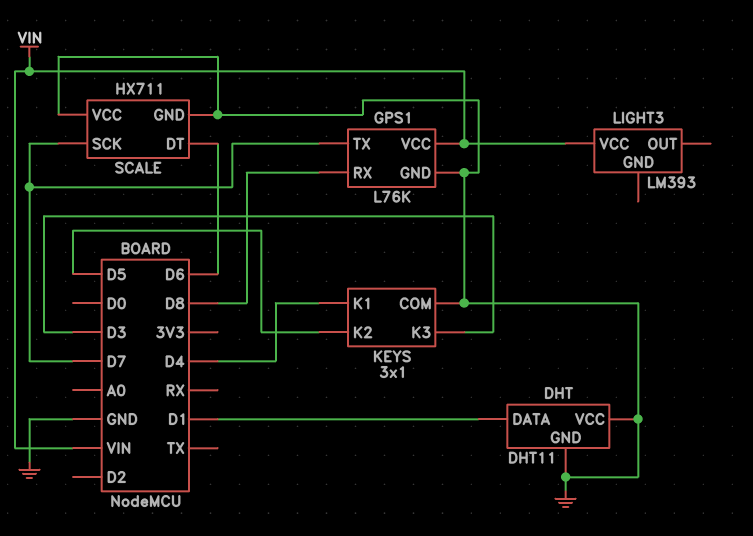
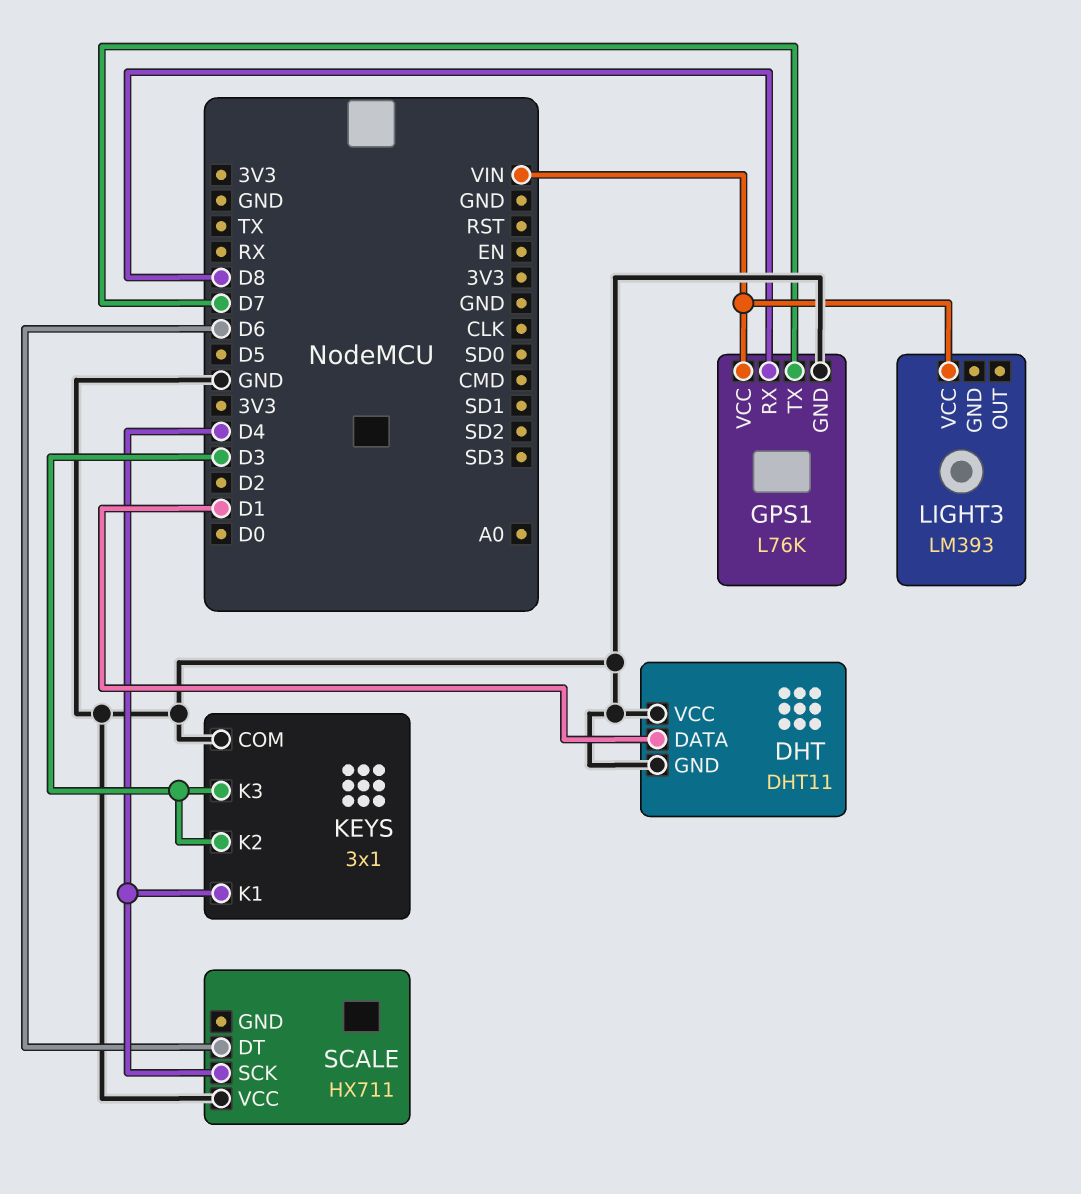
KEYS pin K2: D5 -> D3
SCALE pin GND: GND -> none
SCALE pin SCK: D7 -> D4

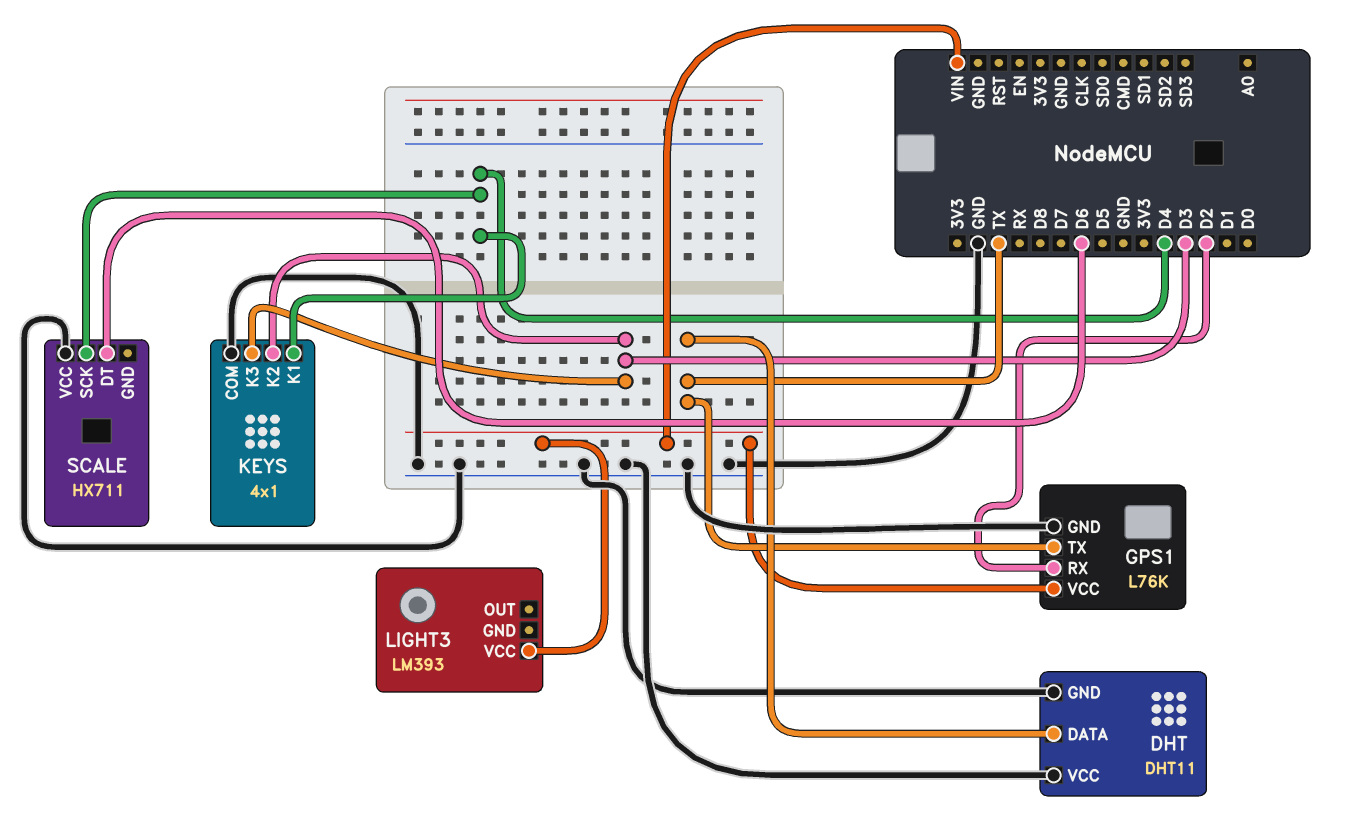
DHT pin DATA: D1 -> TX
GPS1 pin RX: D8 -> D2
GPS1 pin TX: D7 -> TX
KEYS: 3x1 -> 4x1

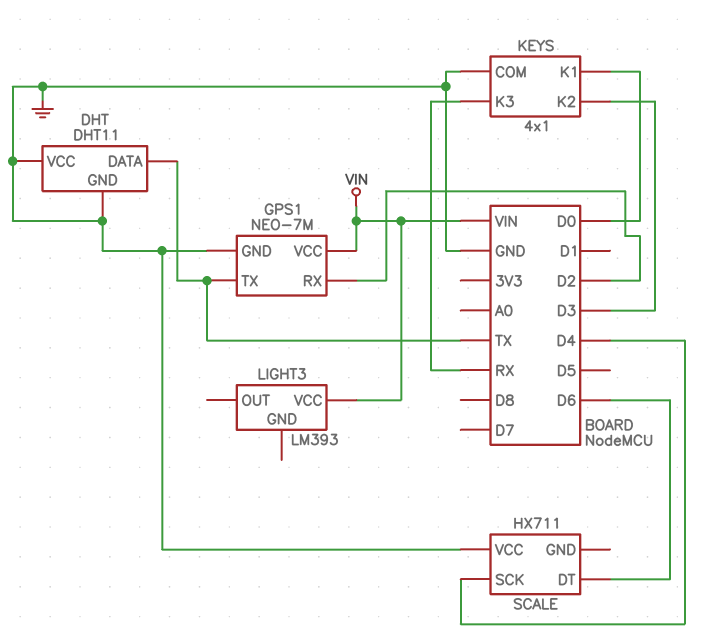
GPS1: L76K -> NEO-7M
KEYS pin K1: D4 -> D0
KEYS pin K3: D3 -> RX

